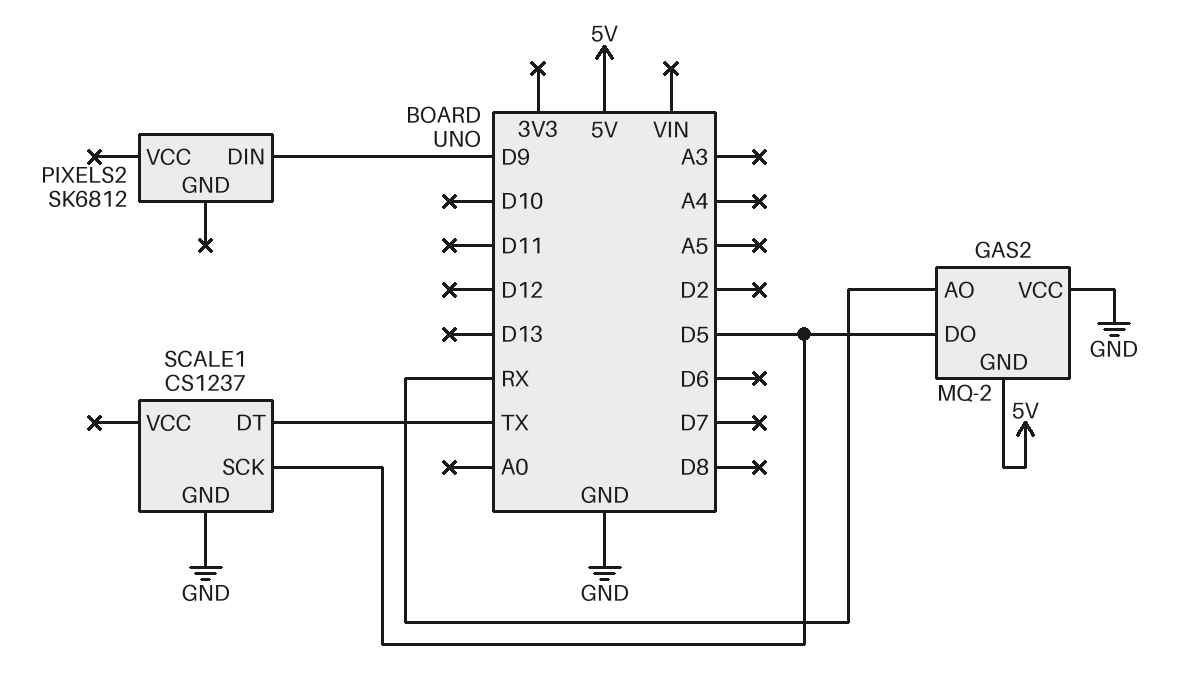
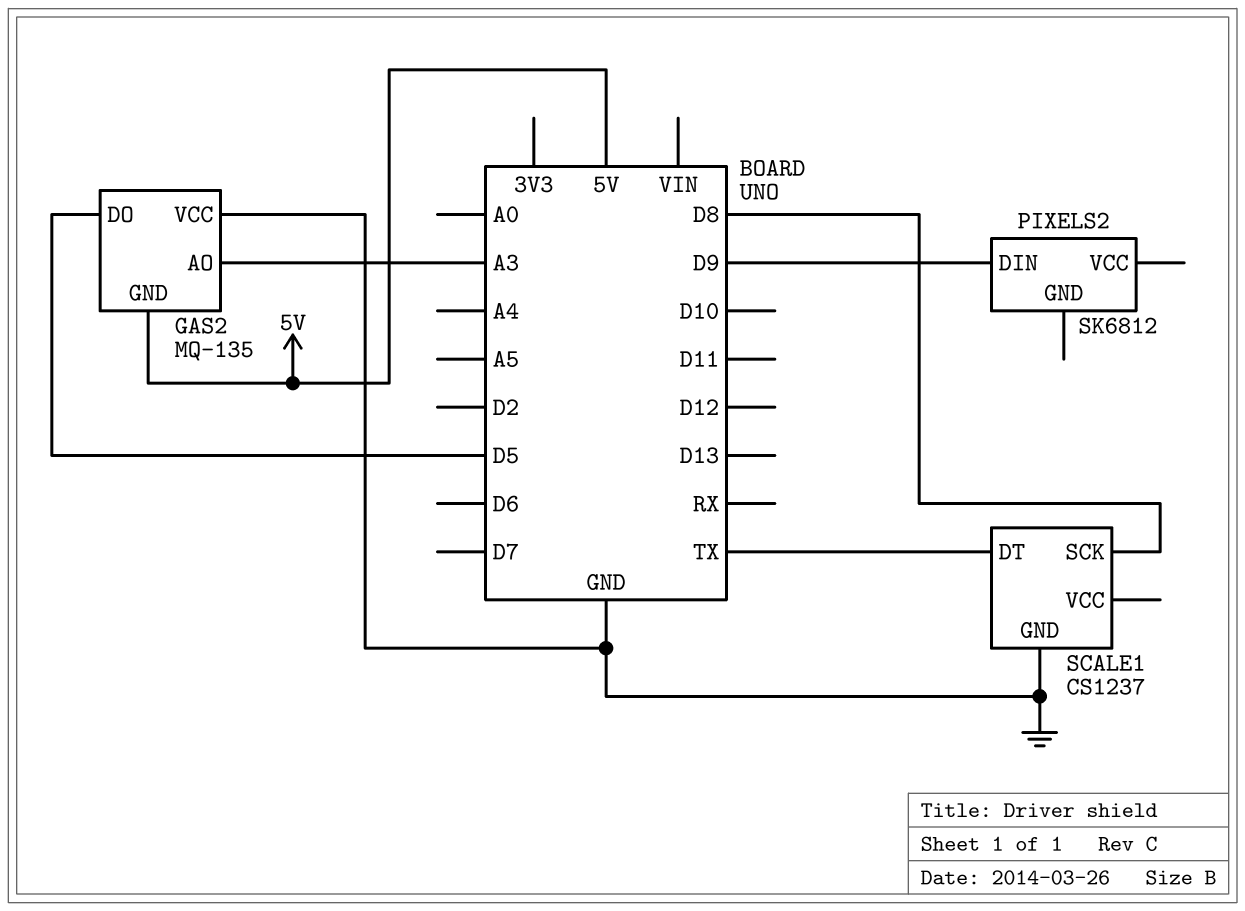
GAS2: MQ-2 -> MQ-135
GAS2 pin AO: RX -> A3
SCALE1 pin SCK: D5 -> D8

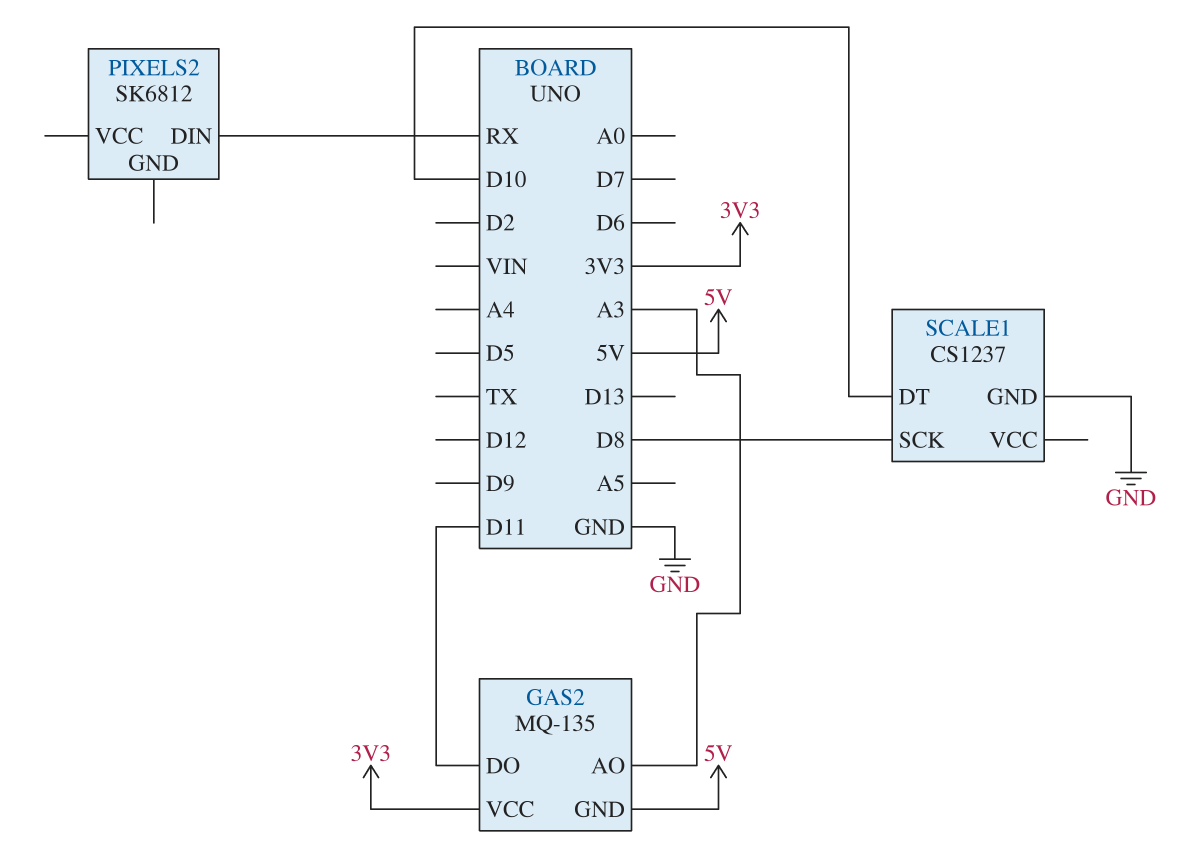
GAS2 pin DO: D5 -> D11
GAS2 pin VCC: GND -> 3V3
PIXELS2 pin DIN: D9 -> RX
SCALE1 pin DT: TX -> D10

